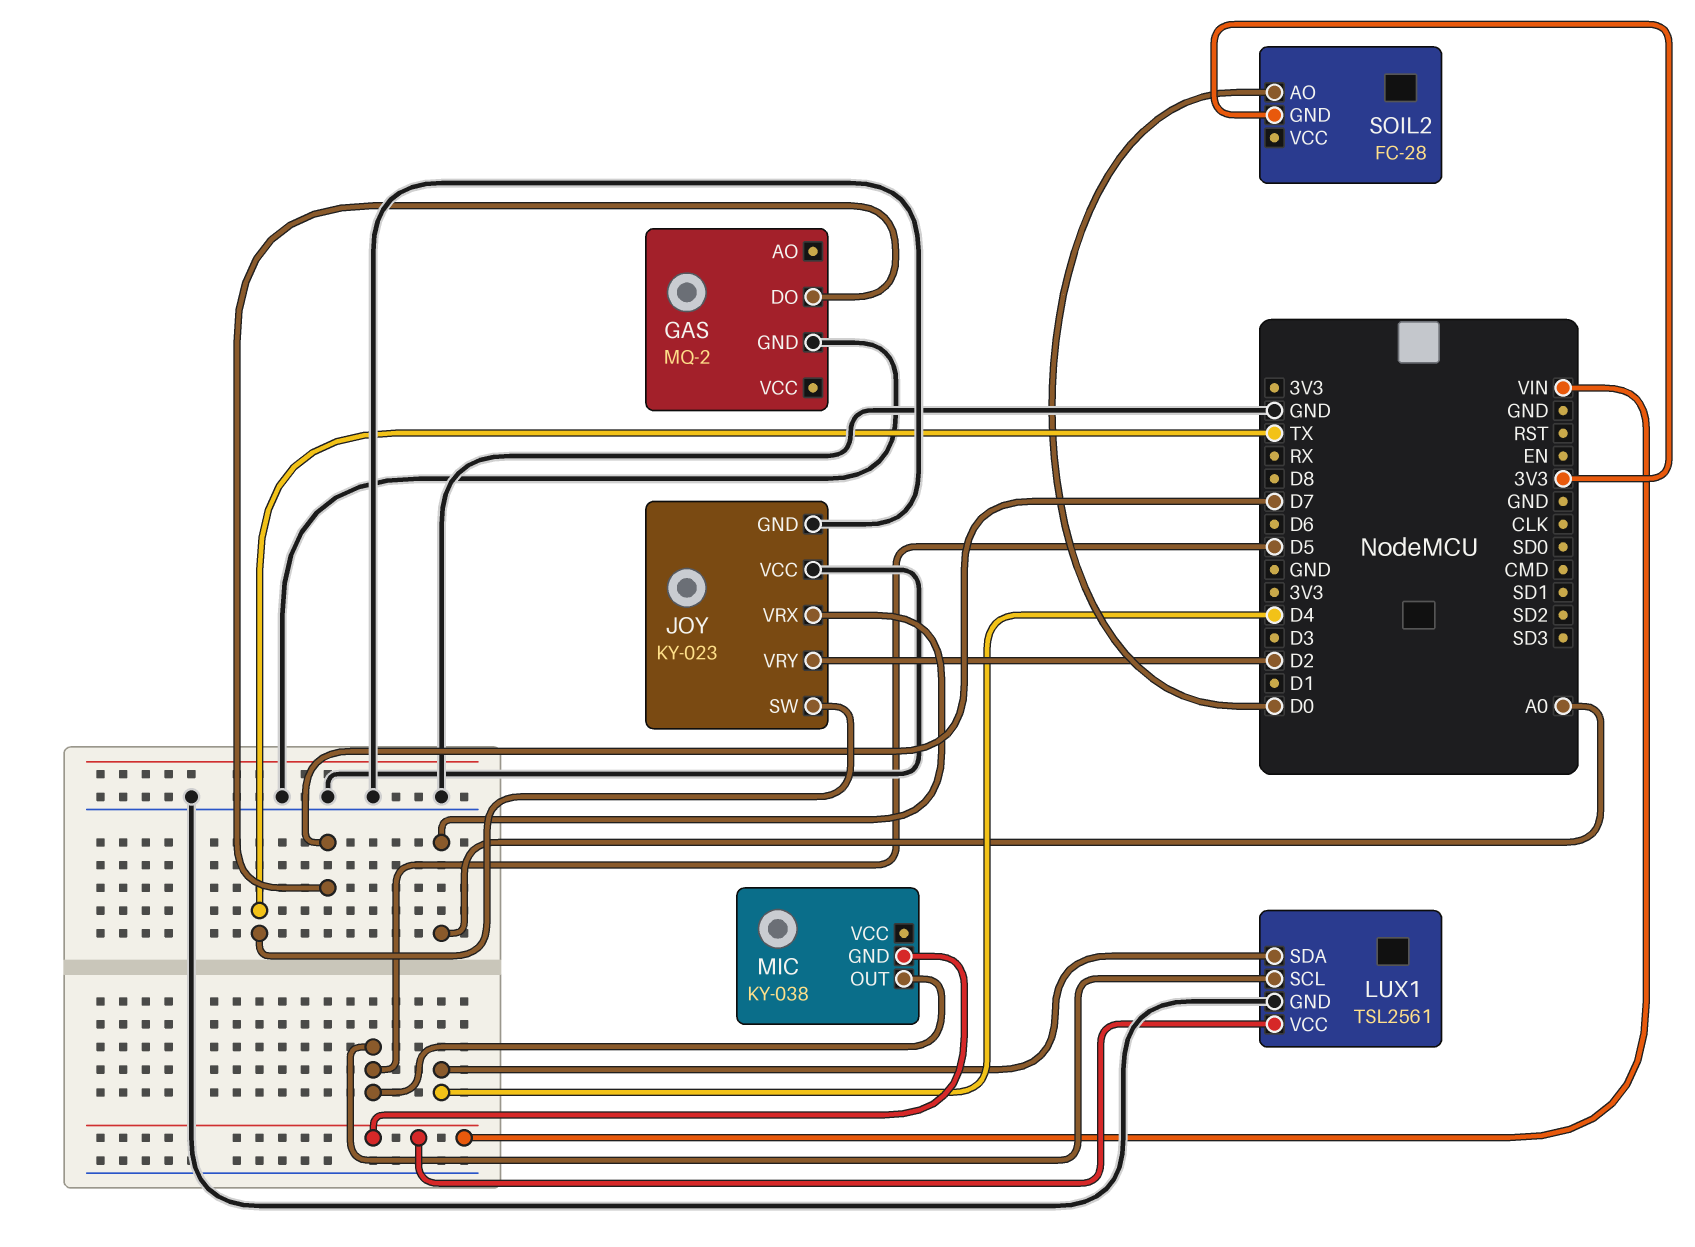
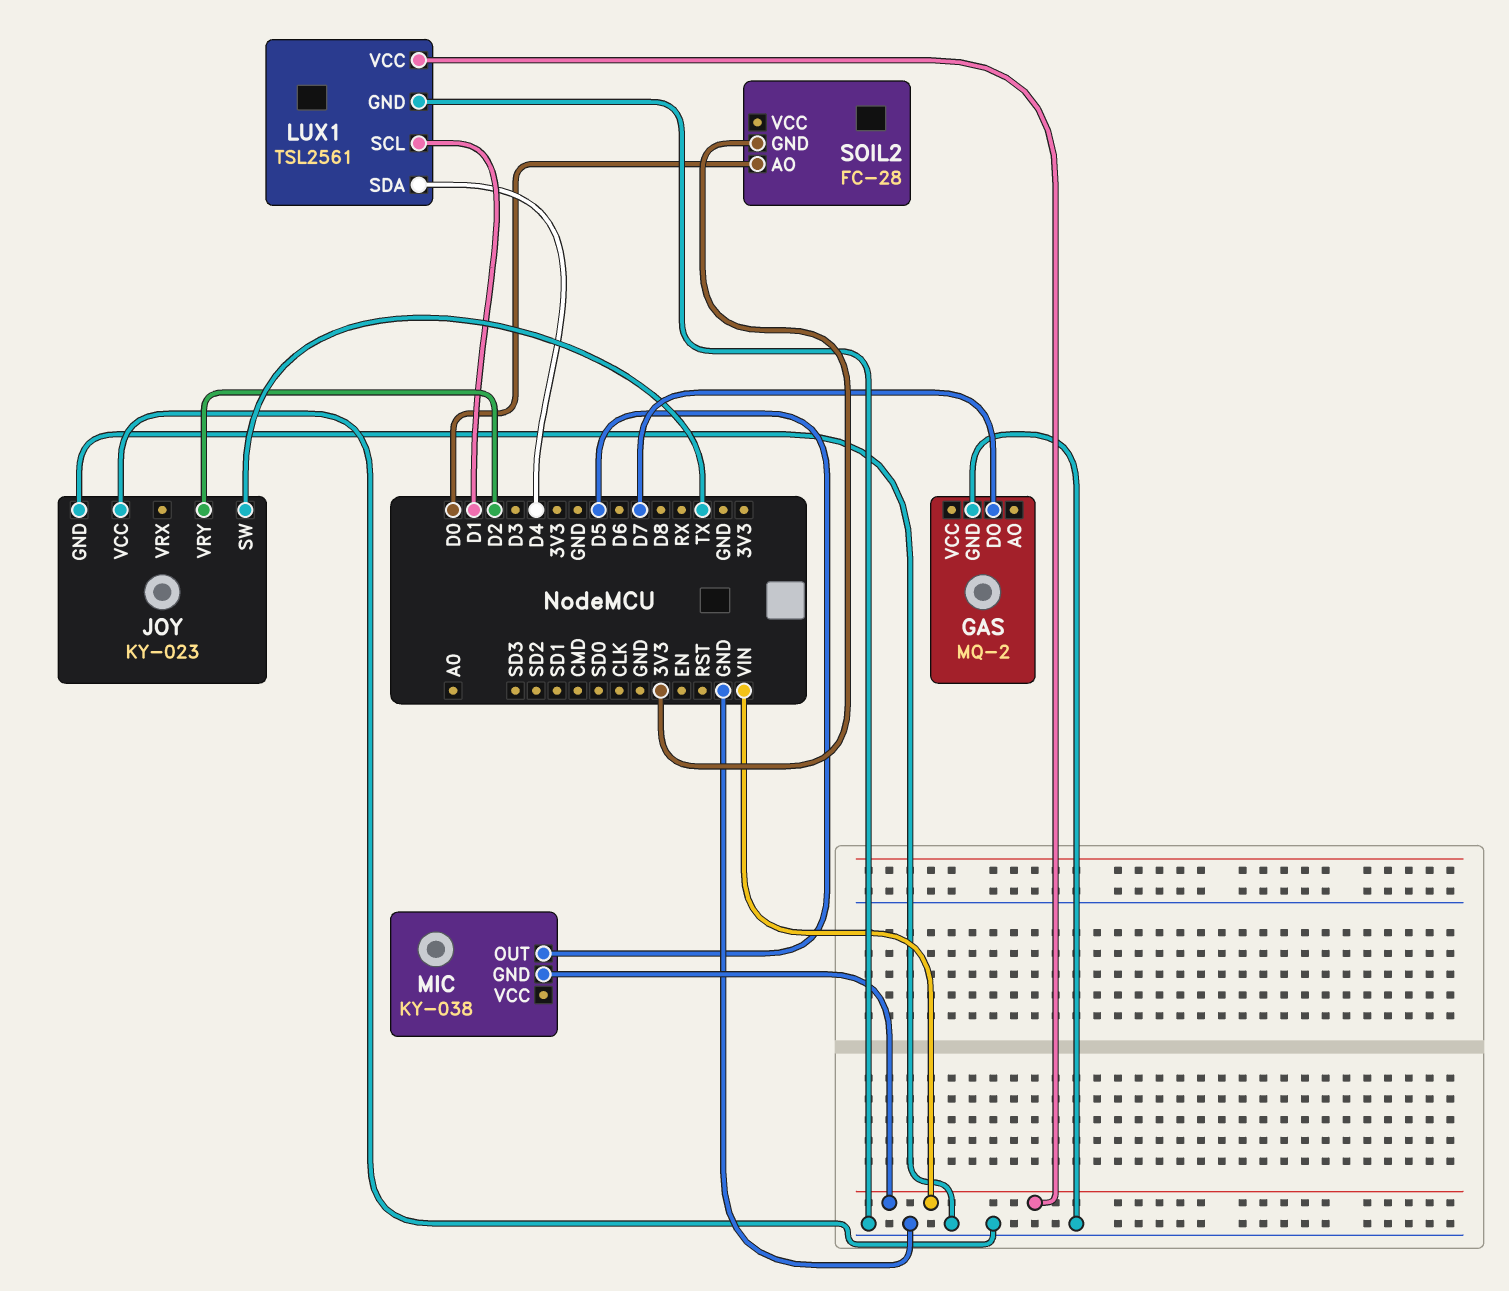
JOY pin VRX: A0 -> none
LUX1 pin SCL: D5 -> D1

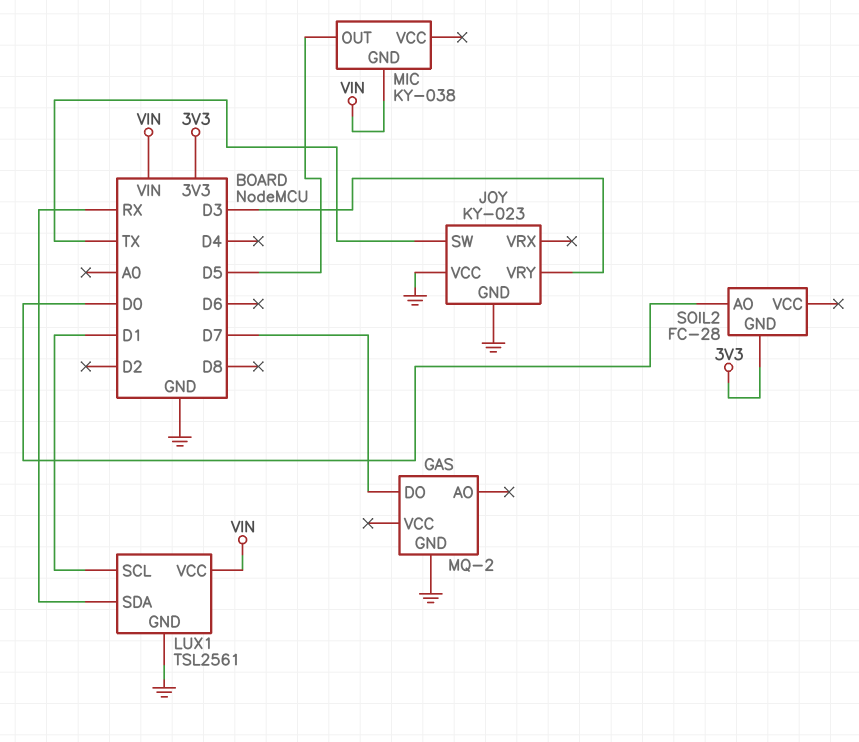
JOY pin VRY: D2 -> D3
LUX1 pin SDA: D4 -> RX

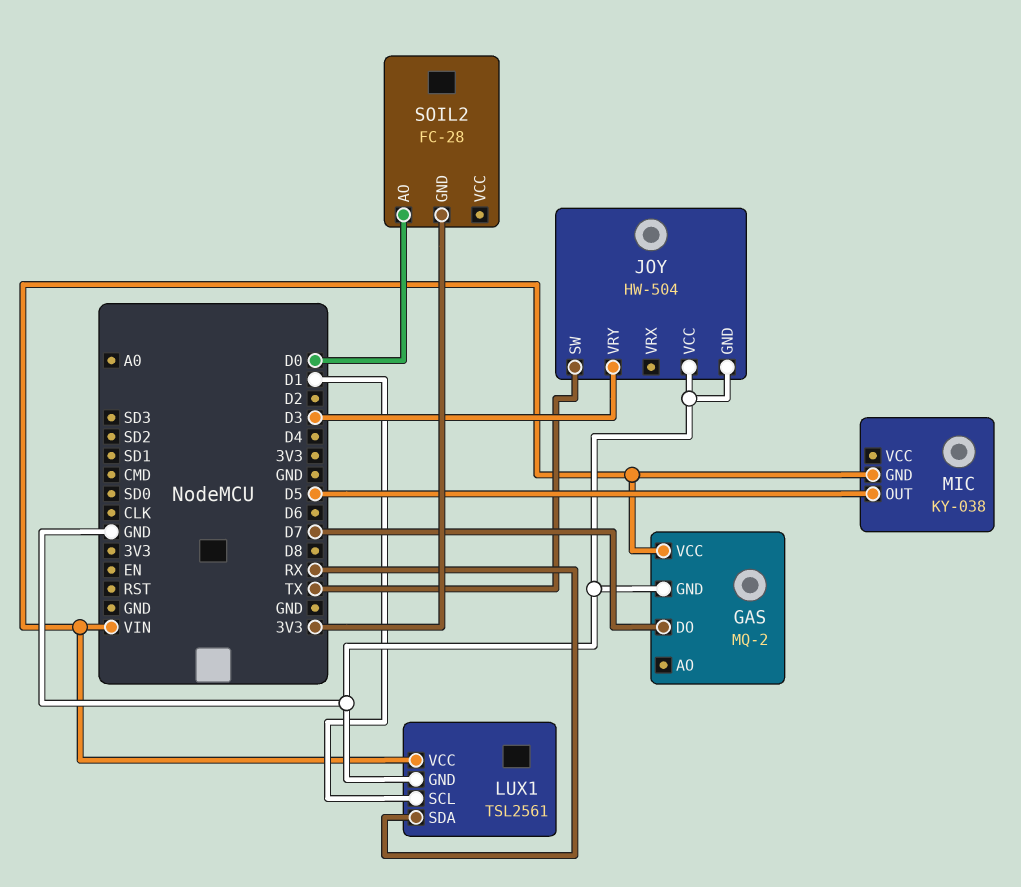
GAS pin VCC: none -> VIN
JOY: KY-023 -> HW-504

